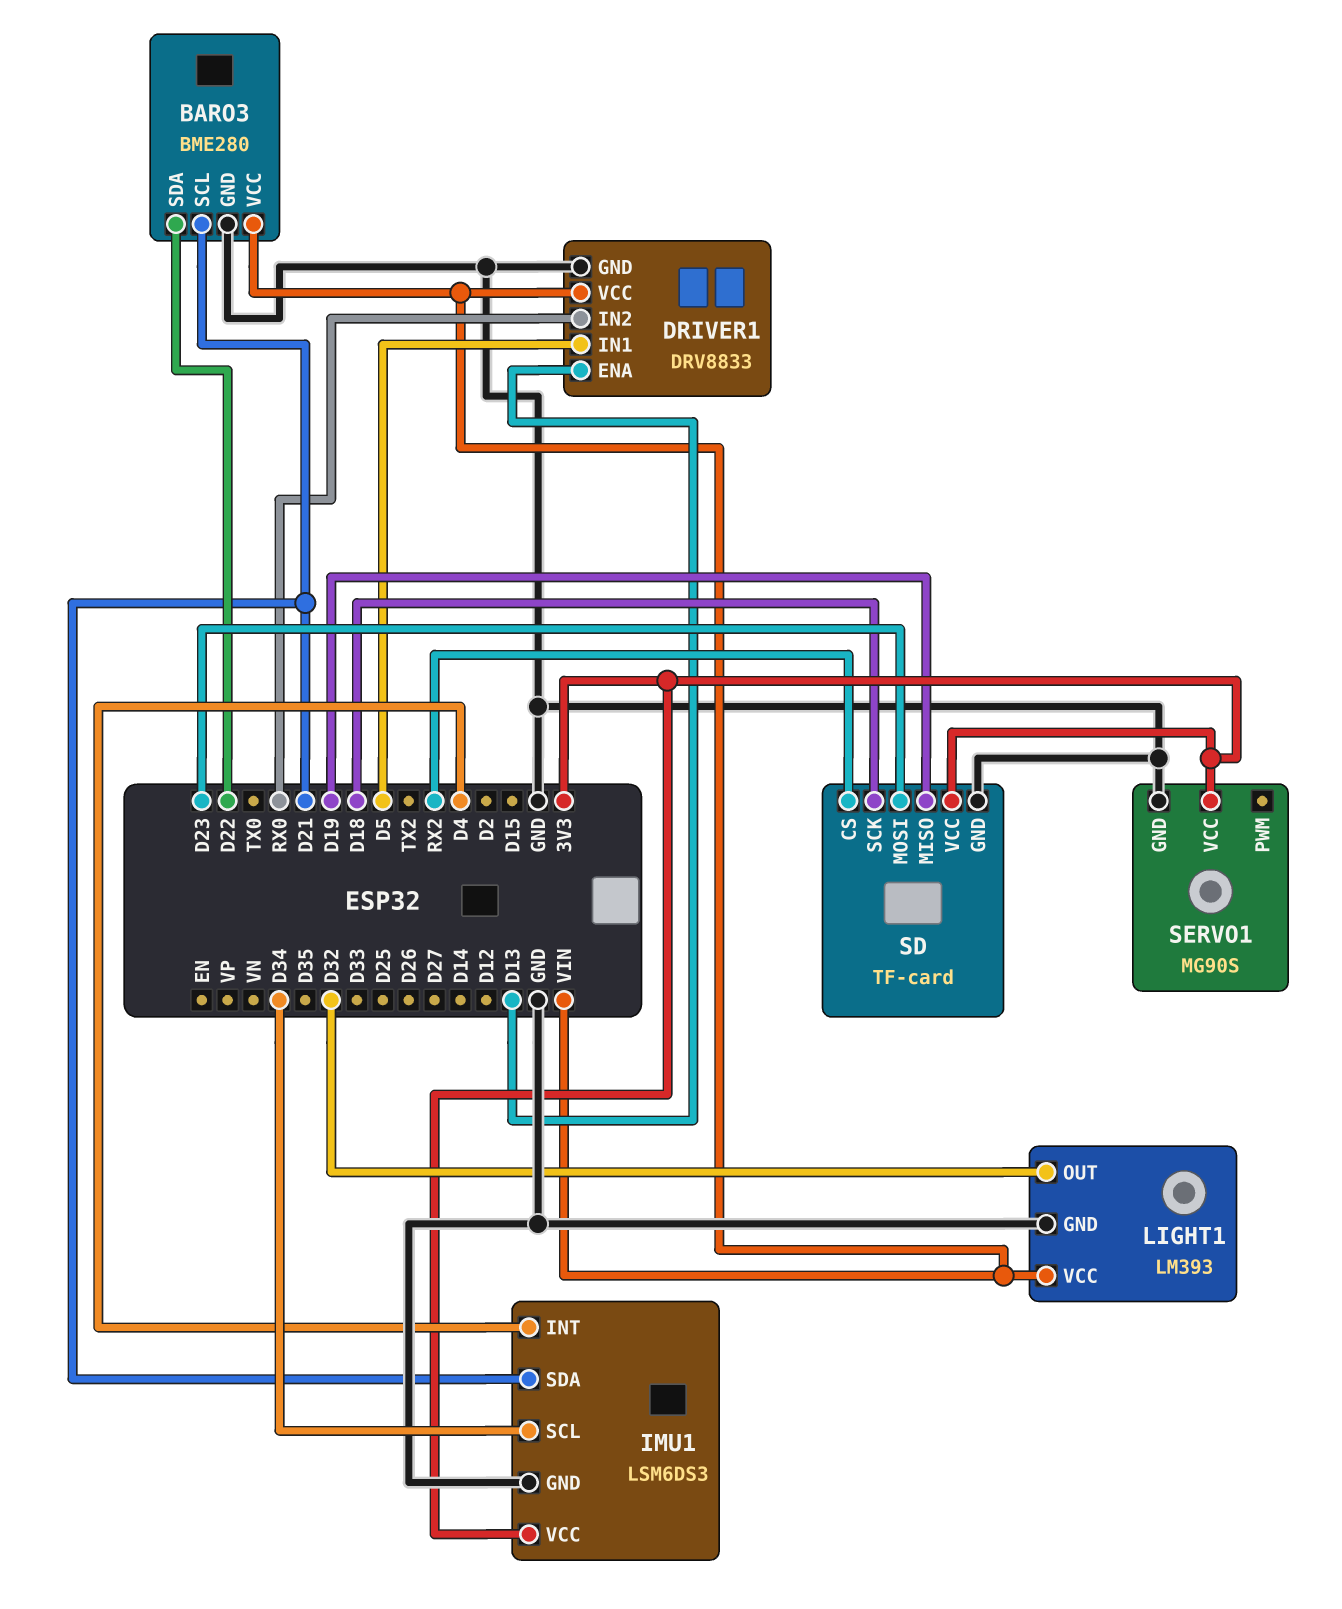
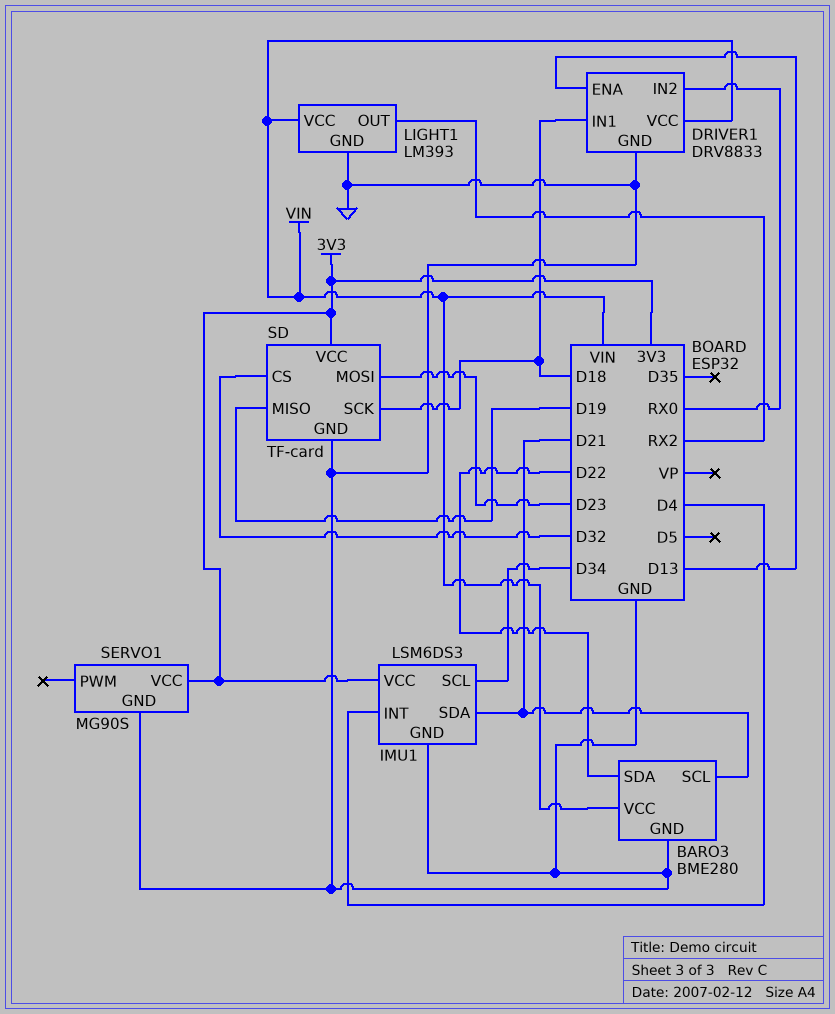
DRIVER1 pin IN1: D5 -> D18
LIGHT1 pin OUT: D32 -> RX2
SD pin CS: RX2 -> D32

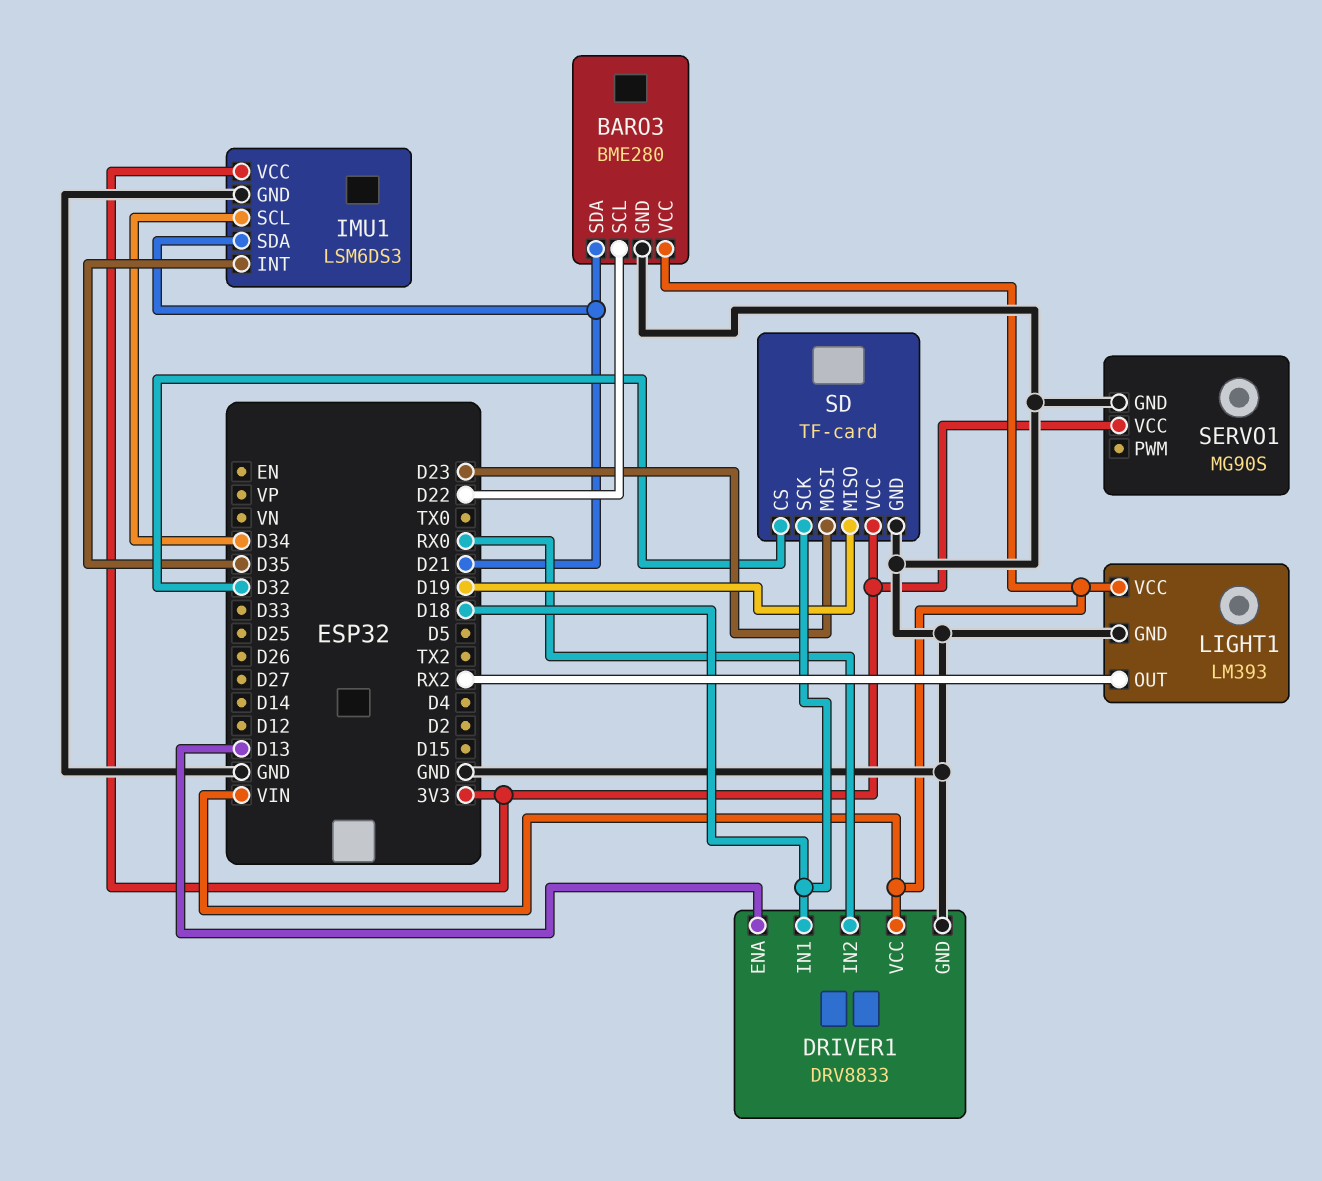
BARO3 pin SCL: D21 -> D22
BARO3 pin SDA: D22 -> D21
IMU1 pin INT: D4 -> D35

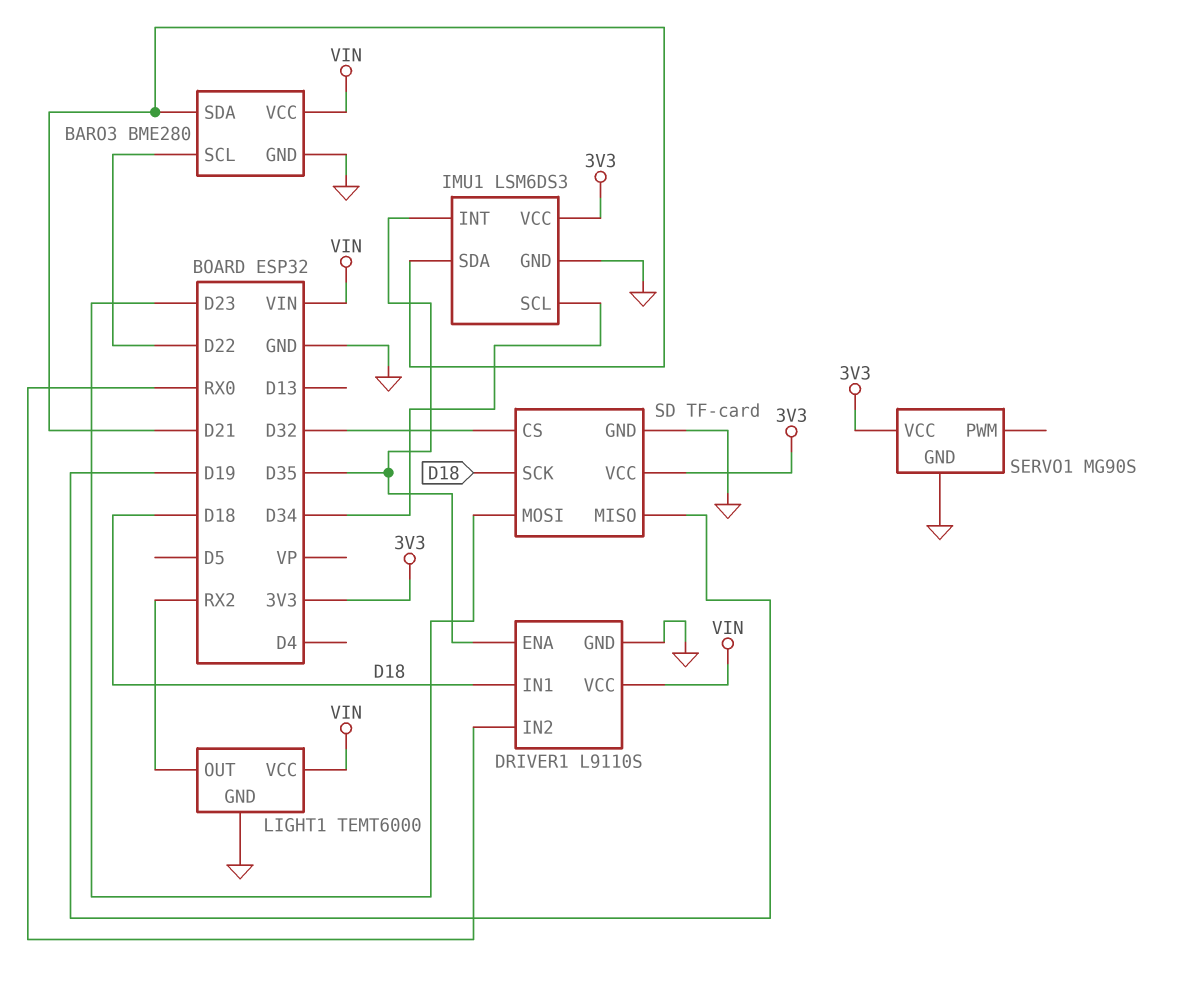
DRIVER1: DRV8833 -> L9110S
DRIVER1 pin ENA: D13 -> D35
LIGHT1: LM393 -> TEMT6000

